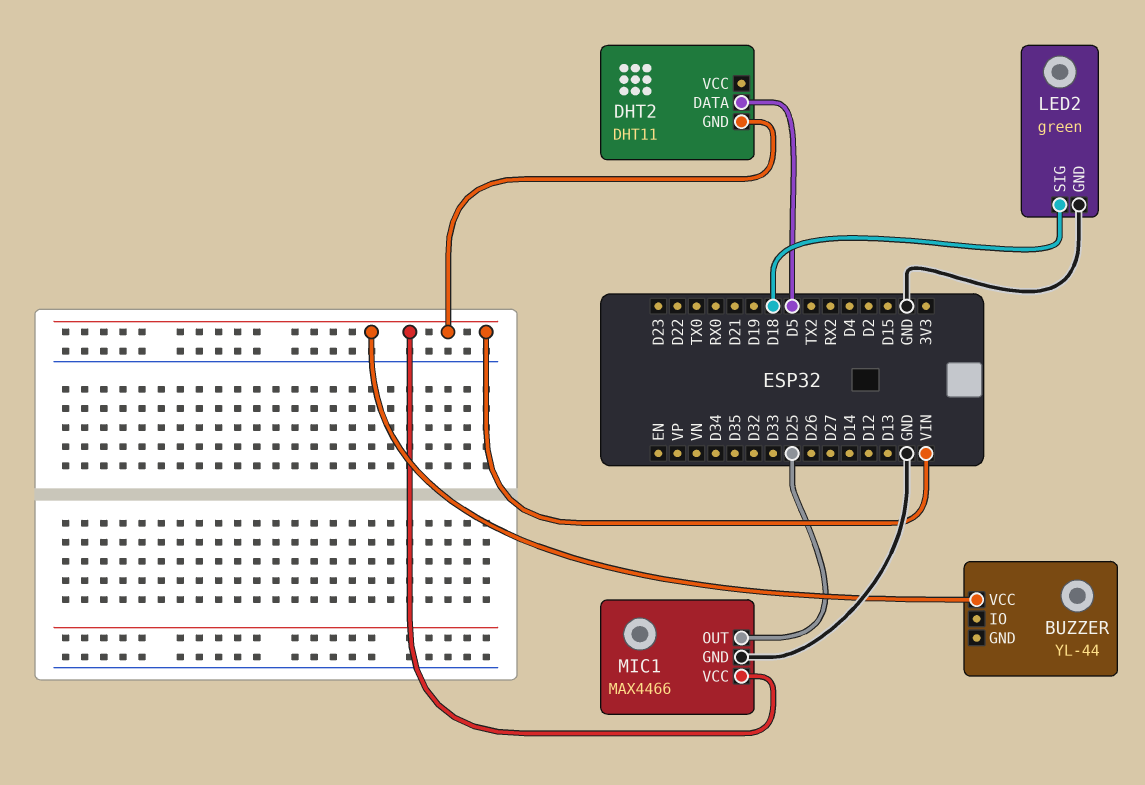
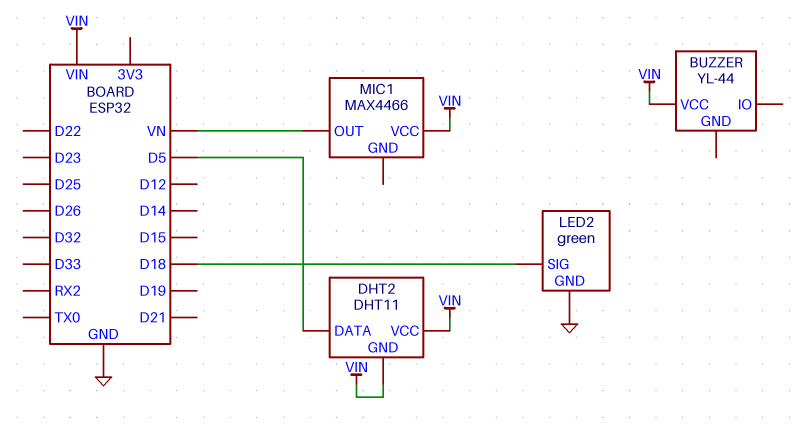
DHT2 pin VCC: none -> VIN
MIC1 pin GND: GND -> none
MIC1 pin OUT: D25 -> VN

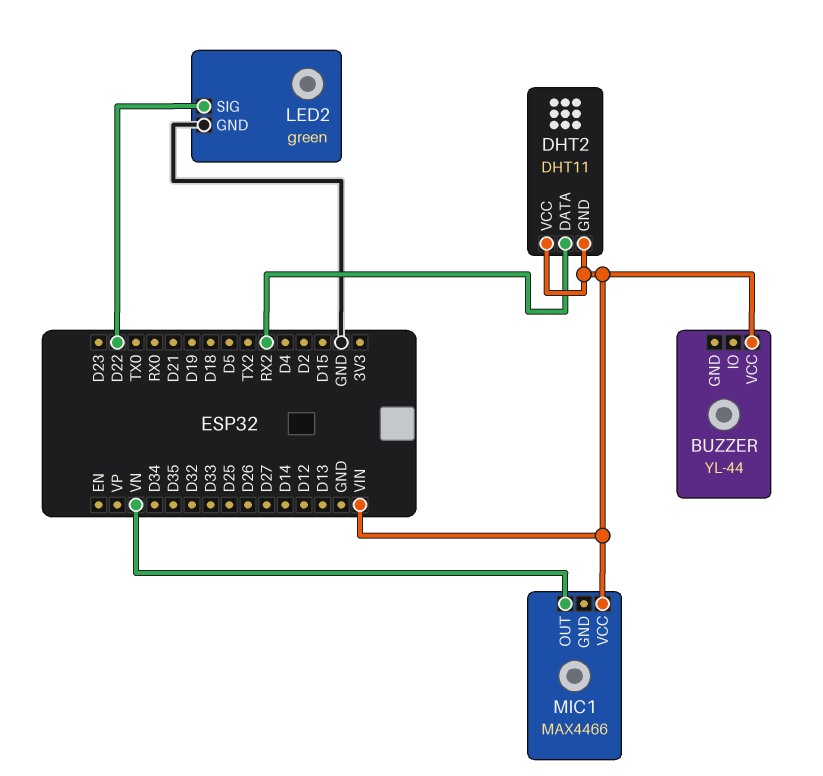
DHT2 pin DATA: D5 -> RX2
LED2 pin SIG: D18 -> D22

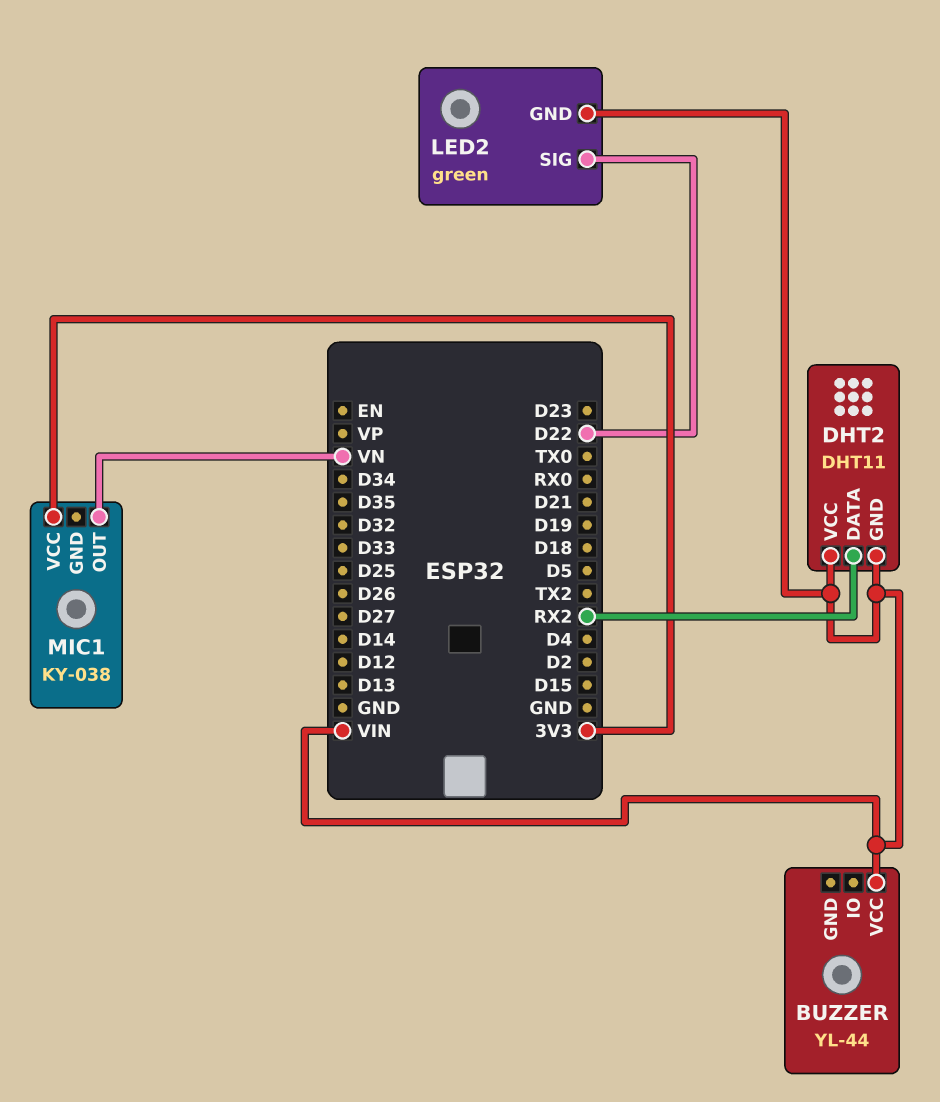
LED2 pin GND: GND -> VIN
MIC1: MAX4466 -> KY-038
MIC1 pin VCC: VIN -> 3V3

